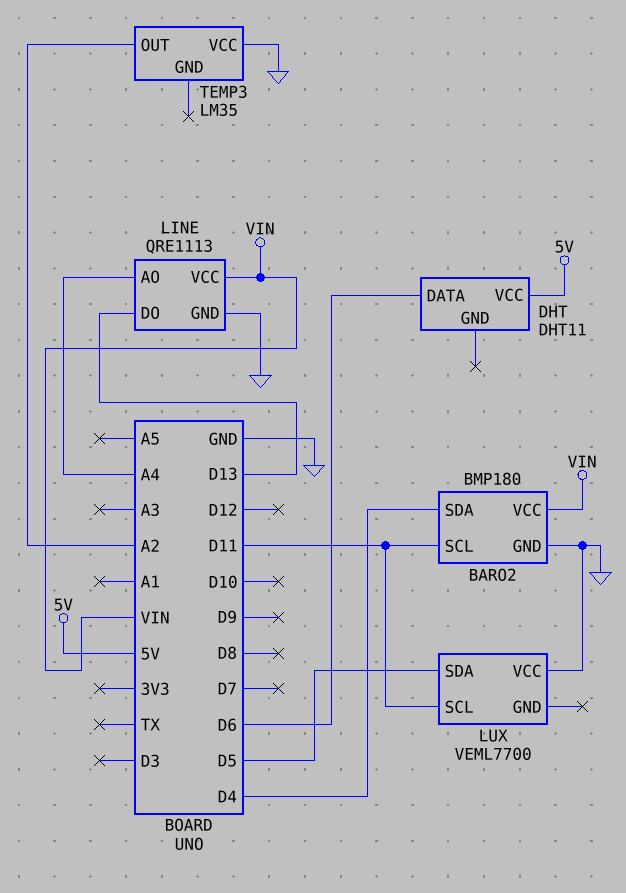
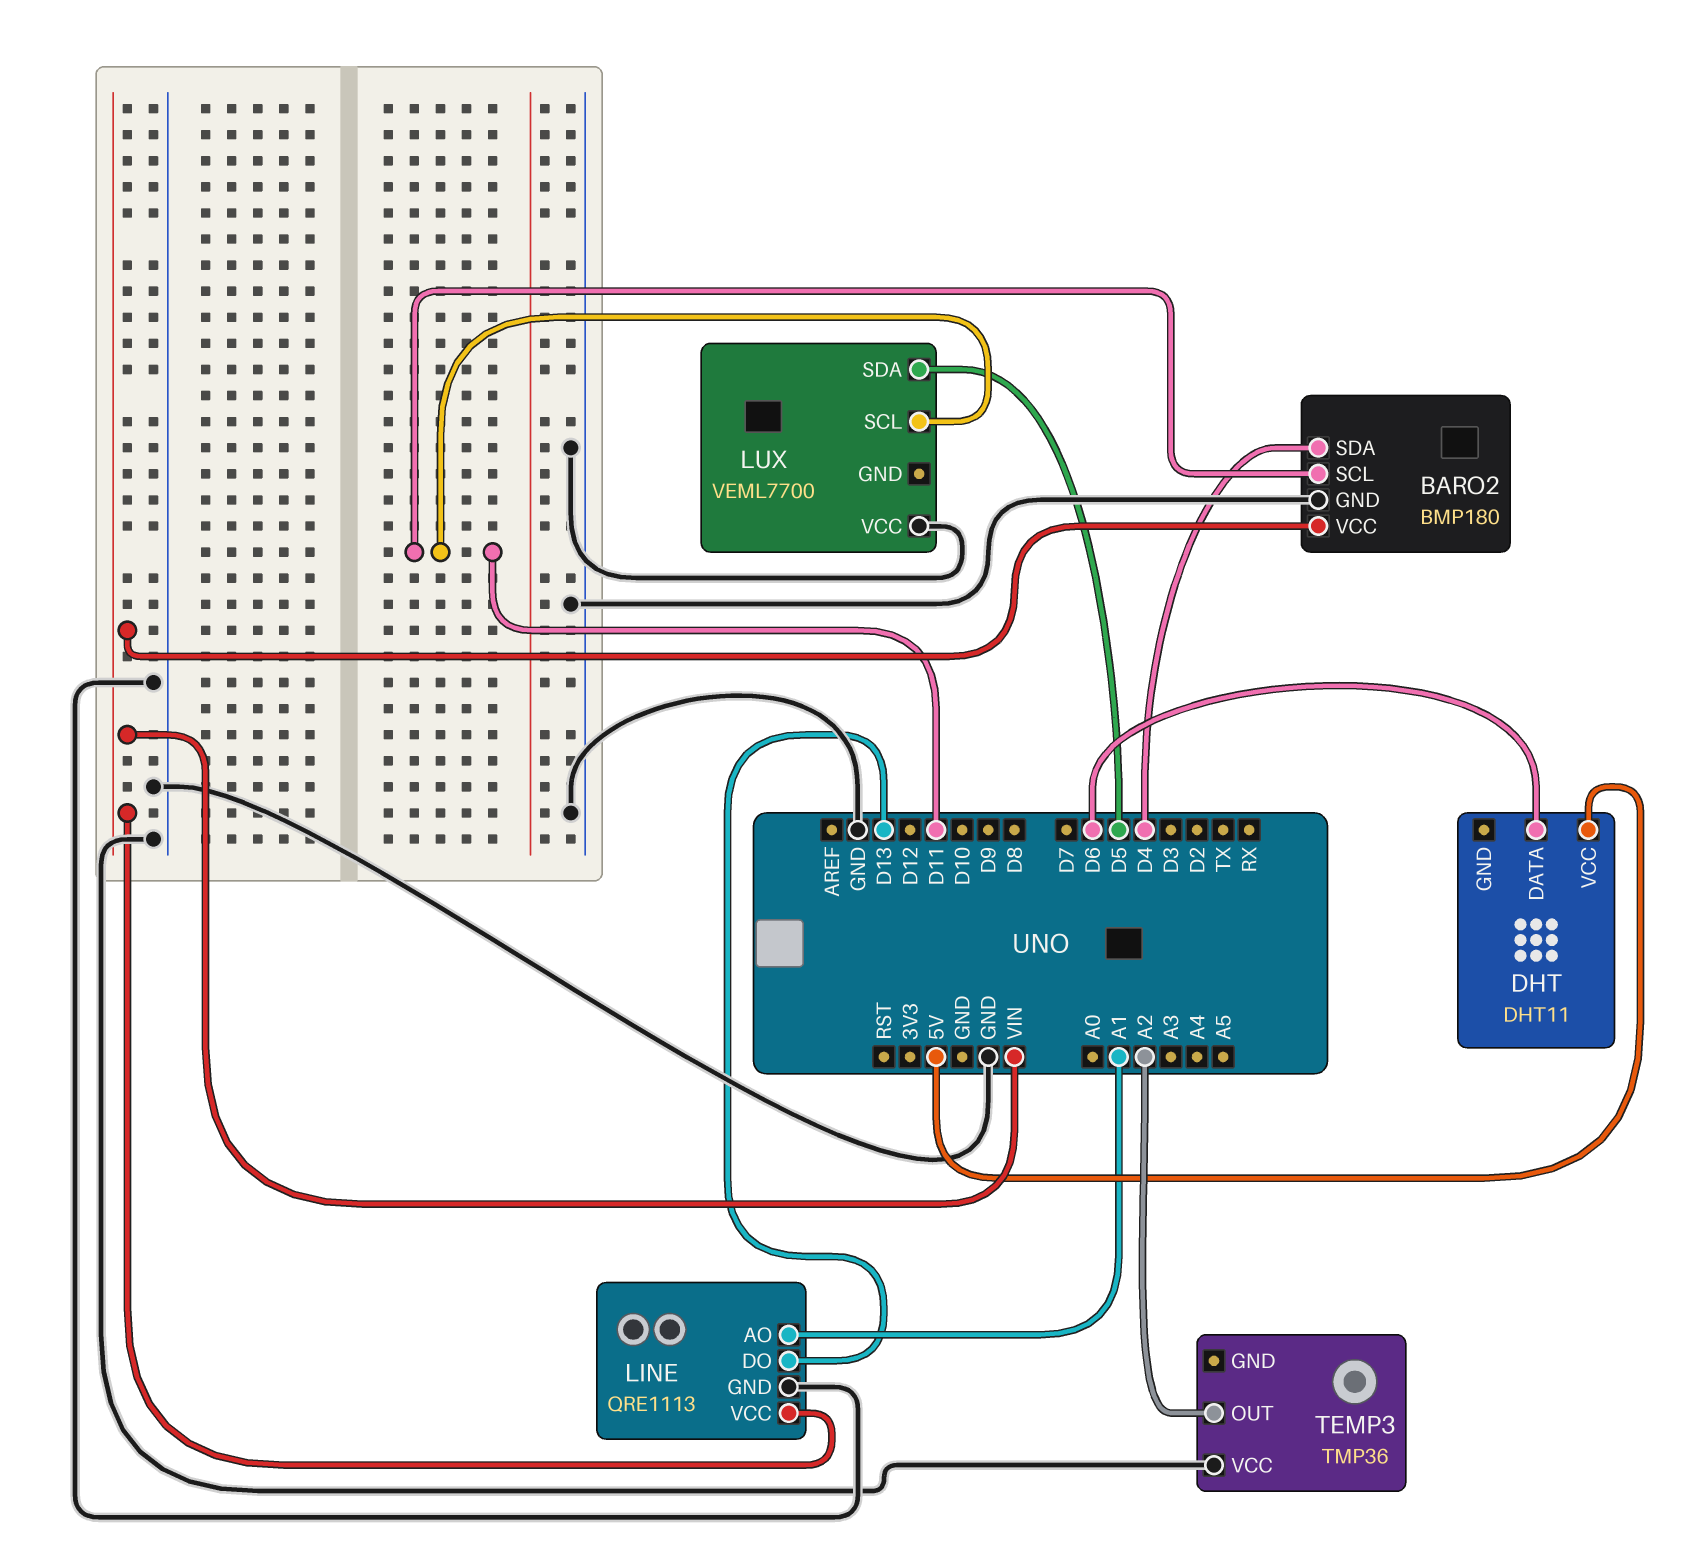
LINE pin AO: A4 -> A1
TEMP3: LM35 -> TMP36

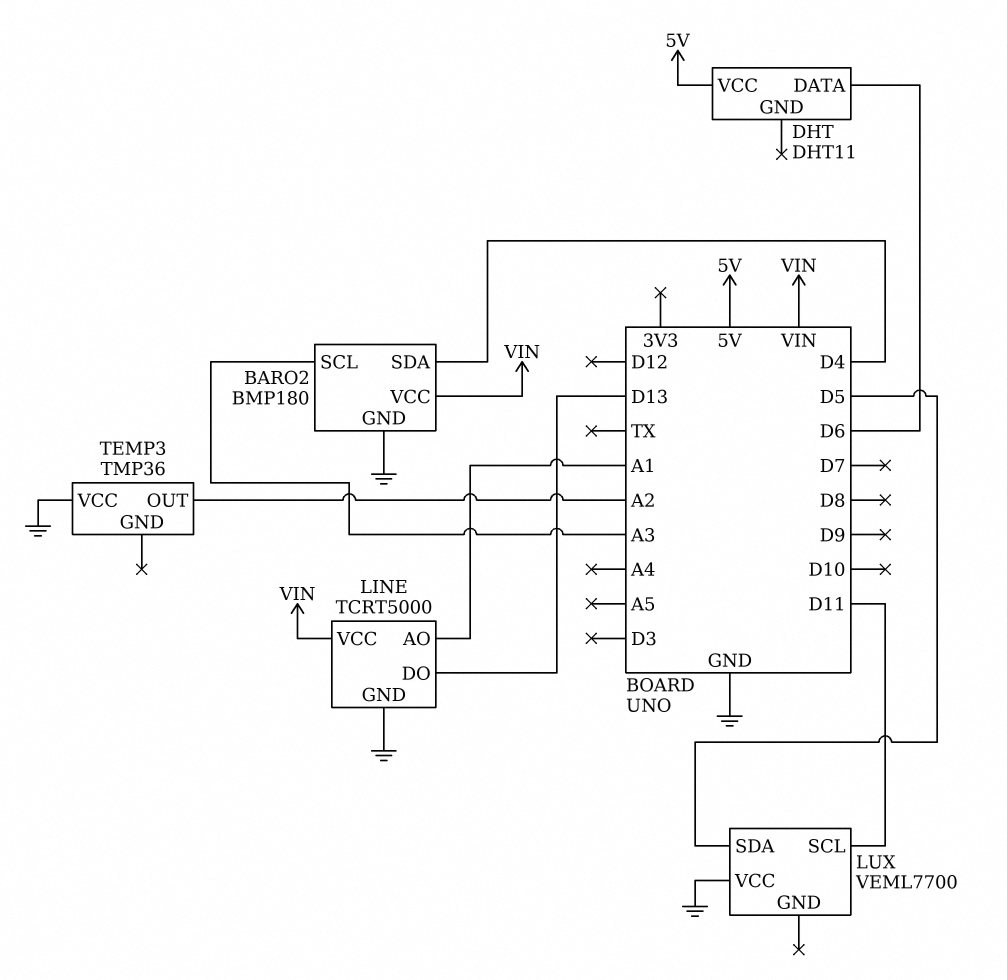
BARO2 pin SCL: D11 -> A3
LINE: QRE1113 -> TCRT5000

